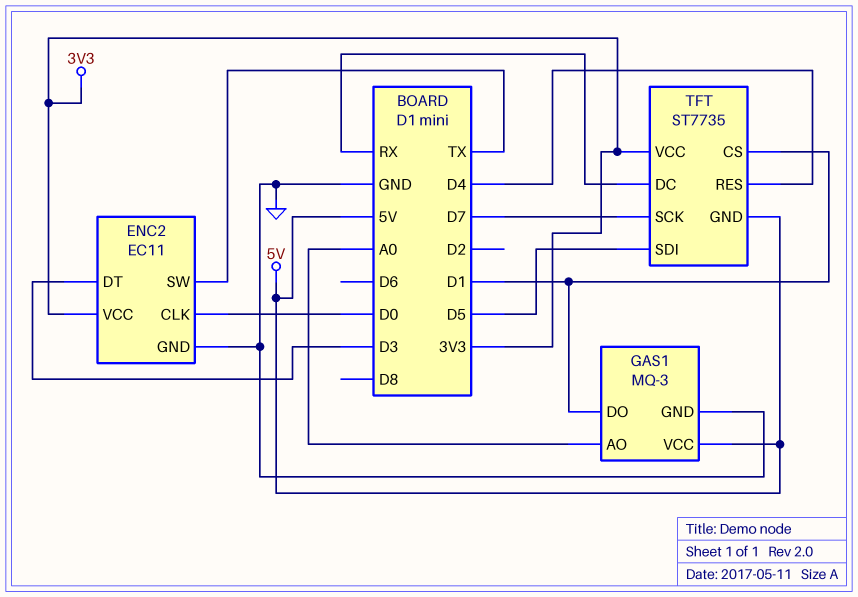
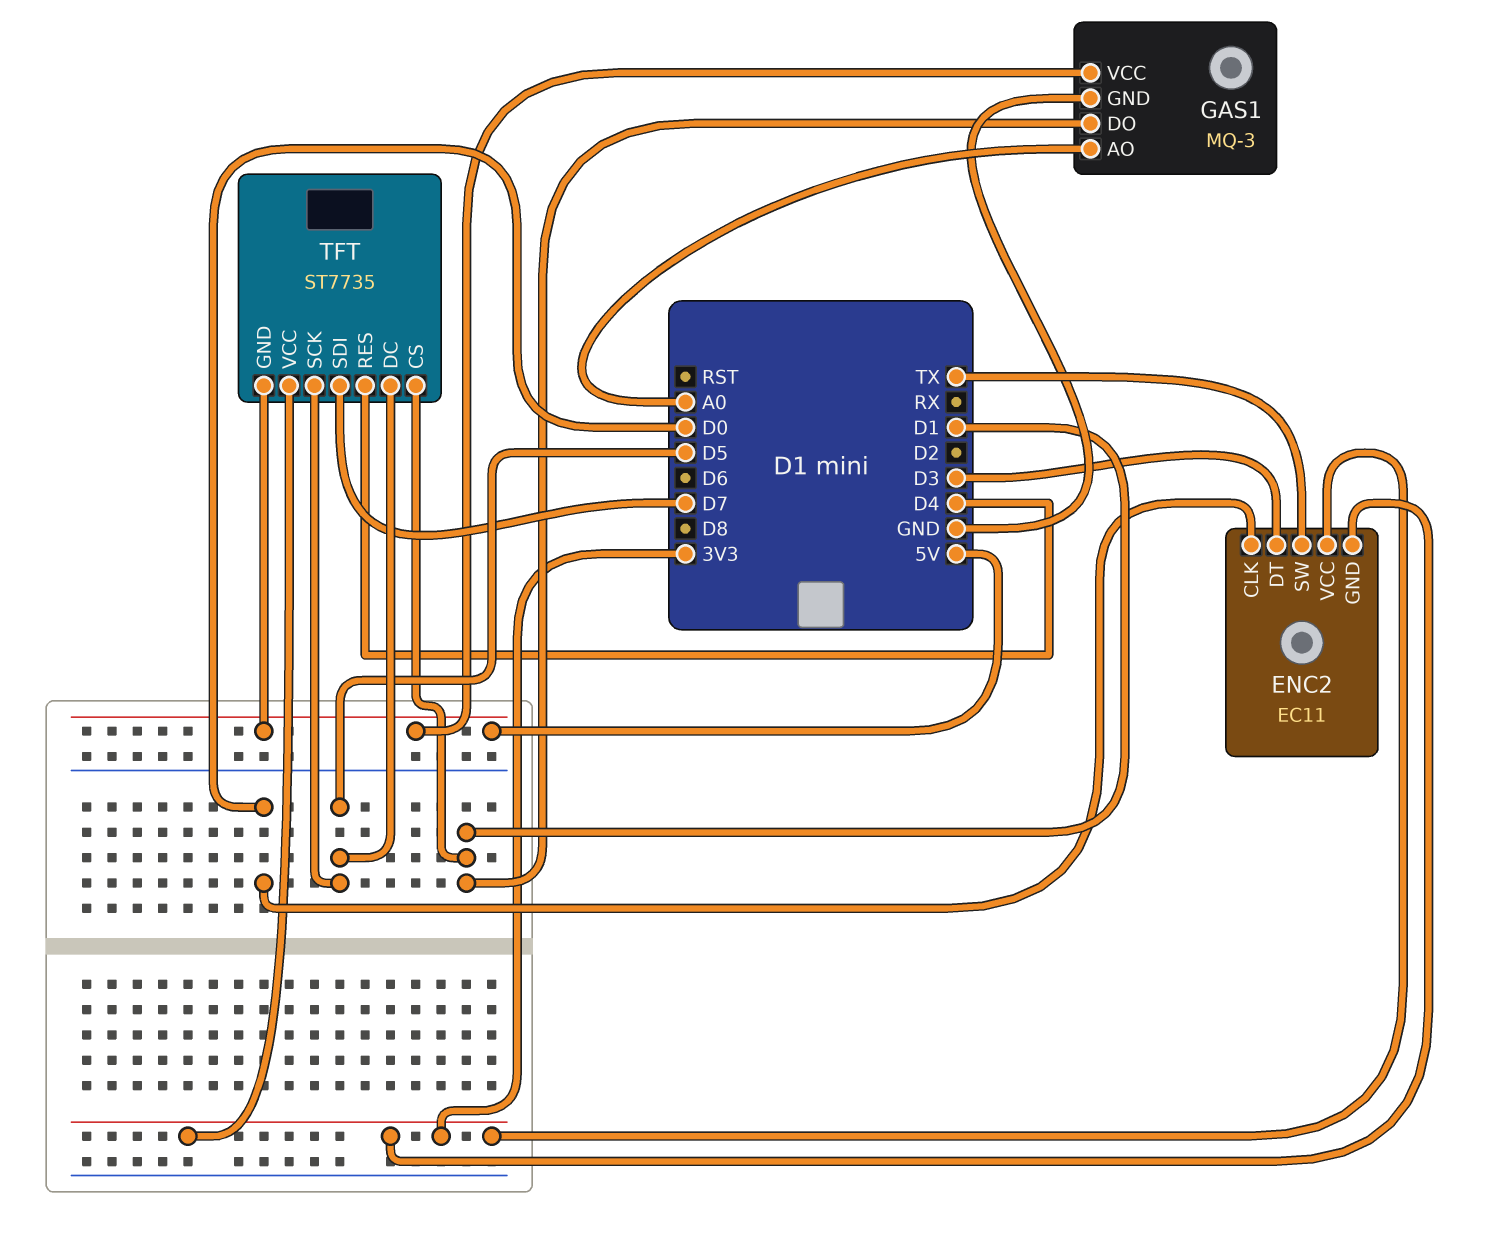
ENC2 pin GND: GND -> 3V3
TFT pin DC: RX -> D5
TFT pin SCK: D7 -> D5
TFT pin SDI: D5 -> D7

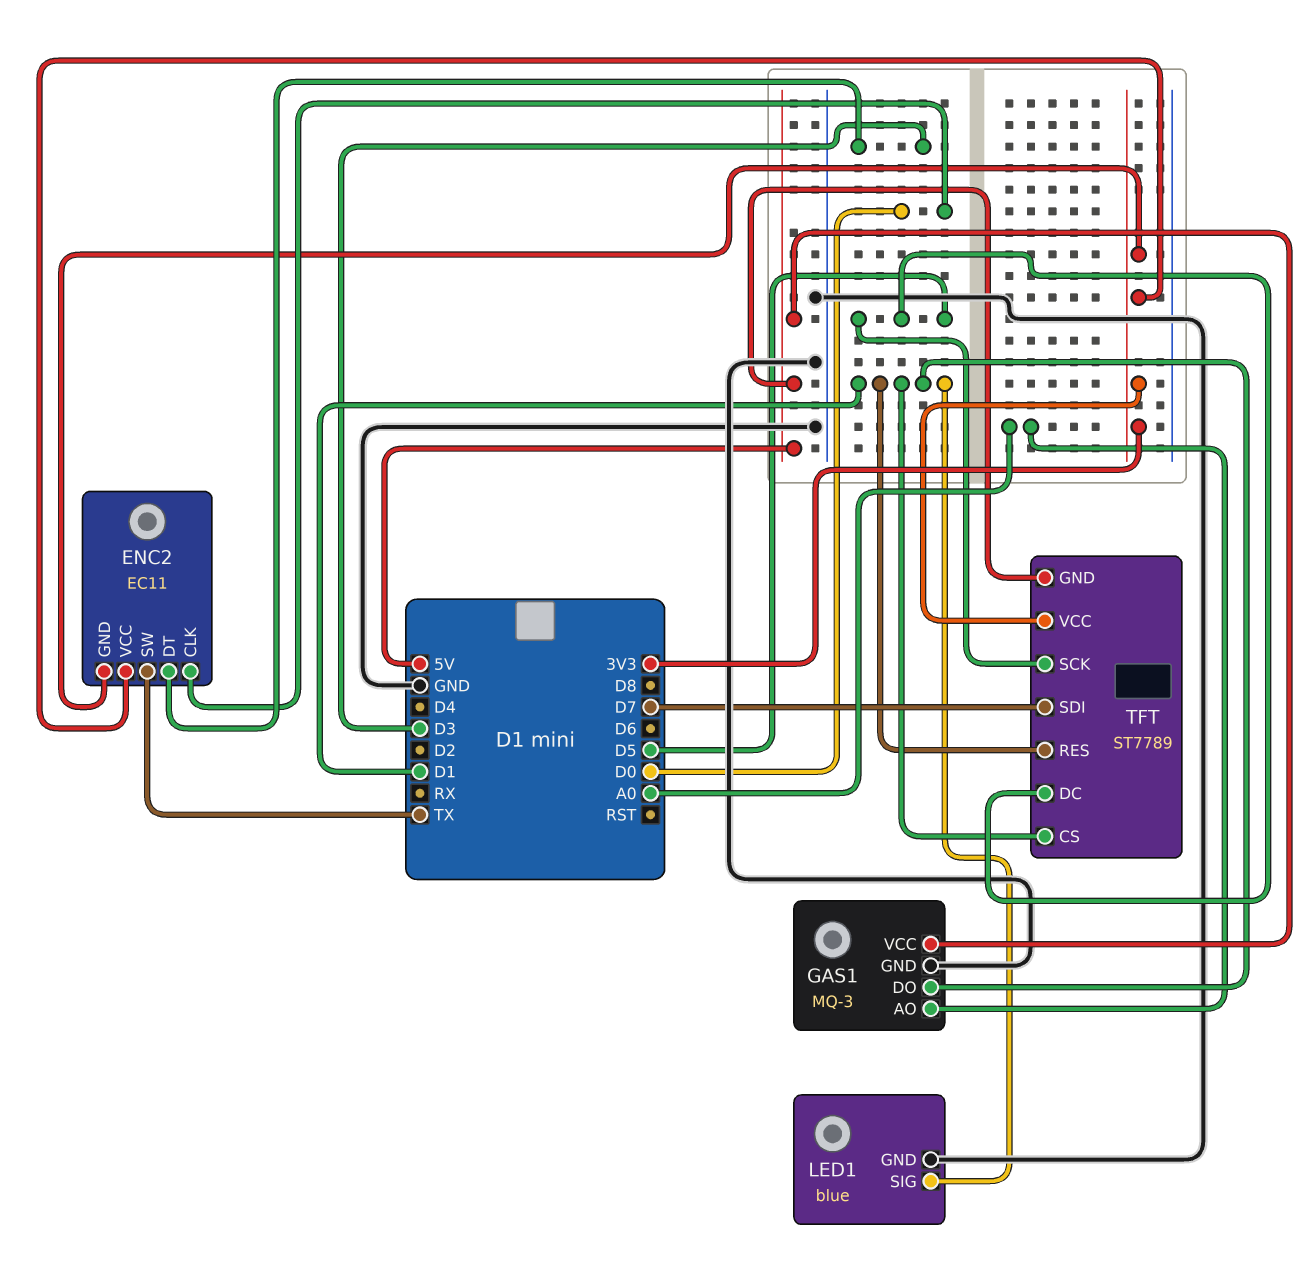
LED1: none -> blue
LED1 pin GND: none -> GND
LED1 pin SIG: none -> D1
TFT: ST7735 -> ST7789
TFT pin RES: D4 -> D1

